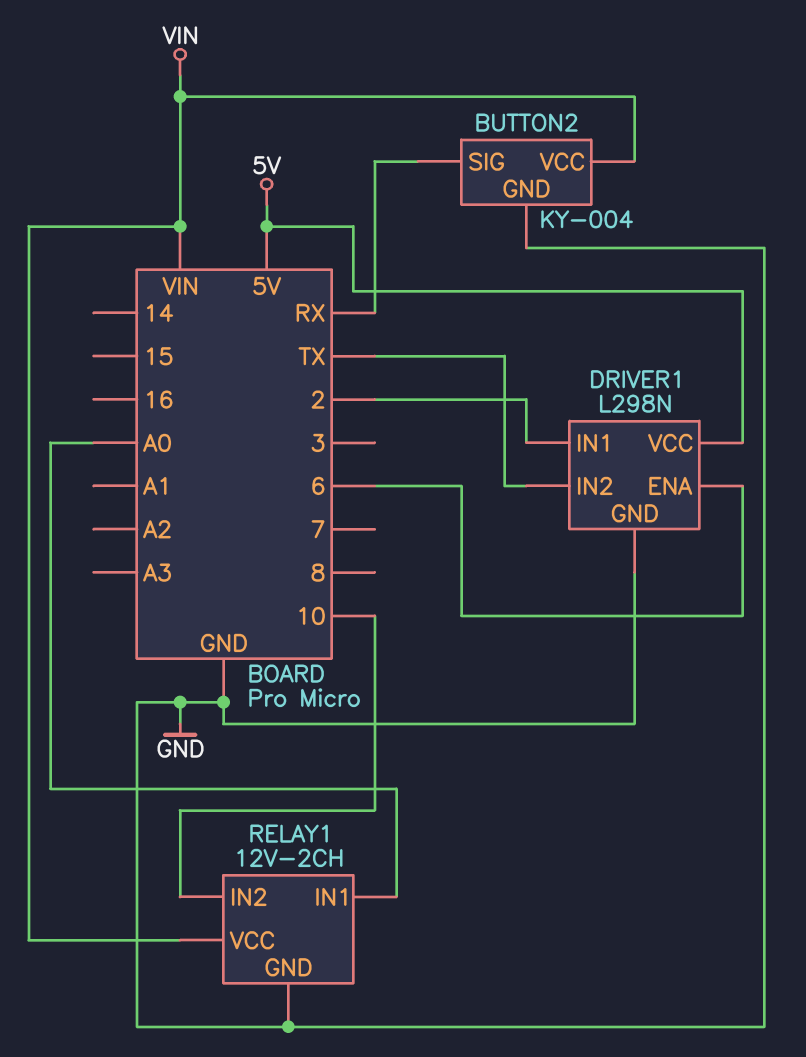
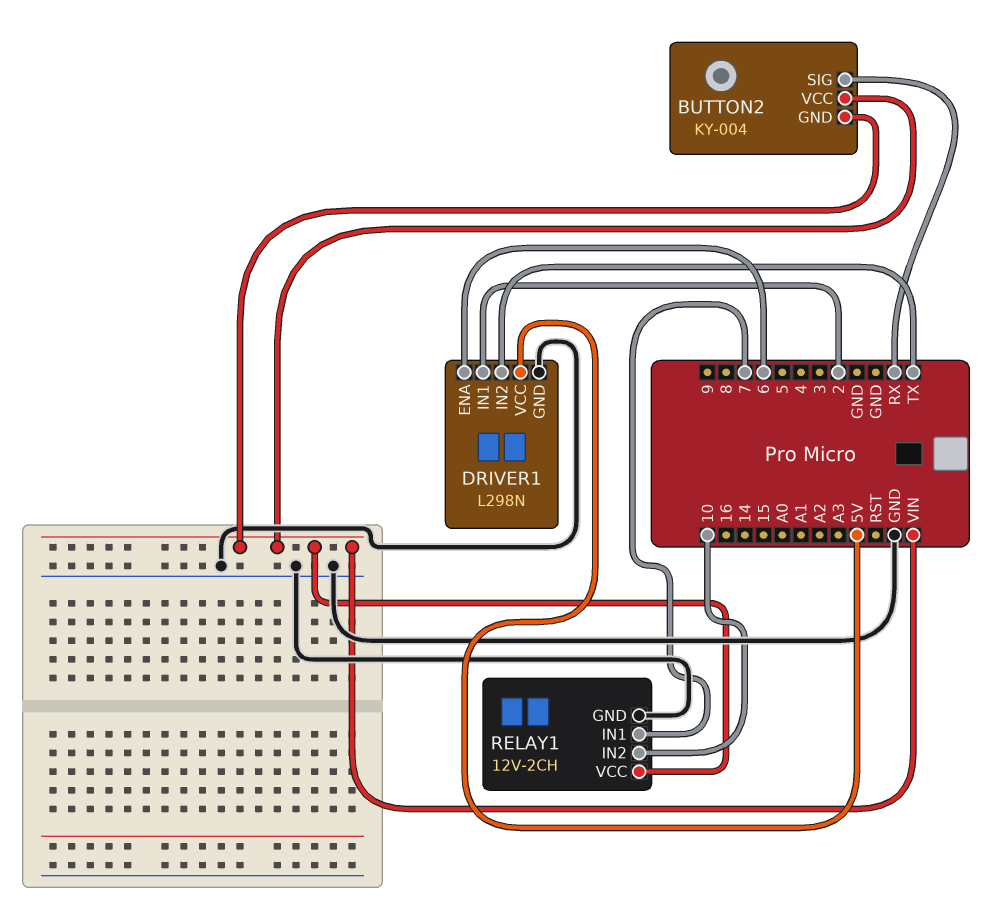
BUTTON2 pin GND: GND -> VIN
RELAY1 pin IN1: A0 -> 7

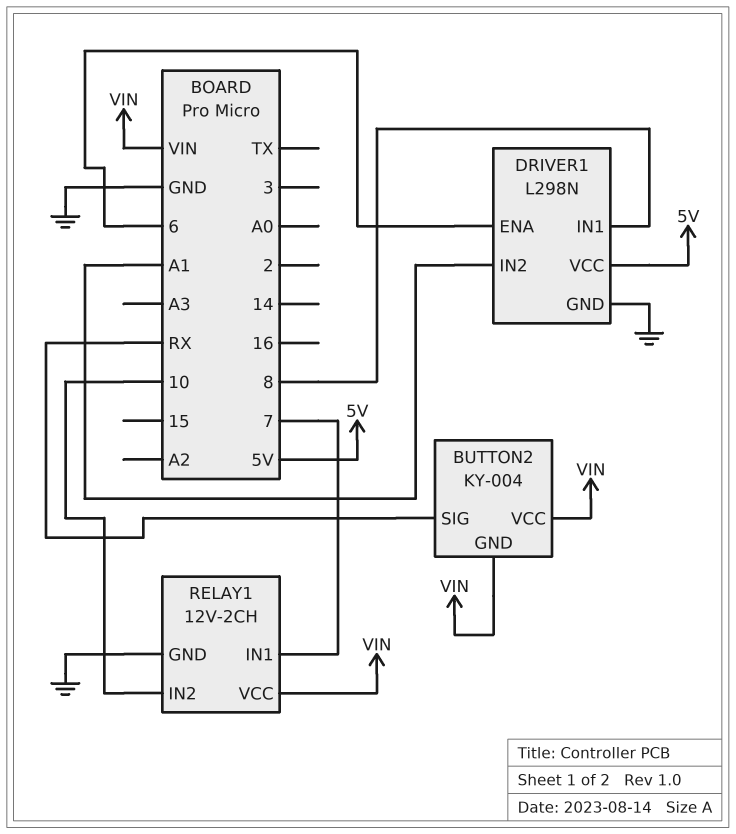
DRIVER1 pin IN1: 2 -> 8
DRIVER1 pin IN2: TX -> A1

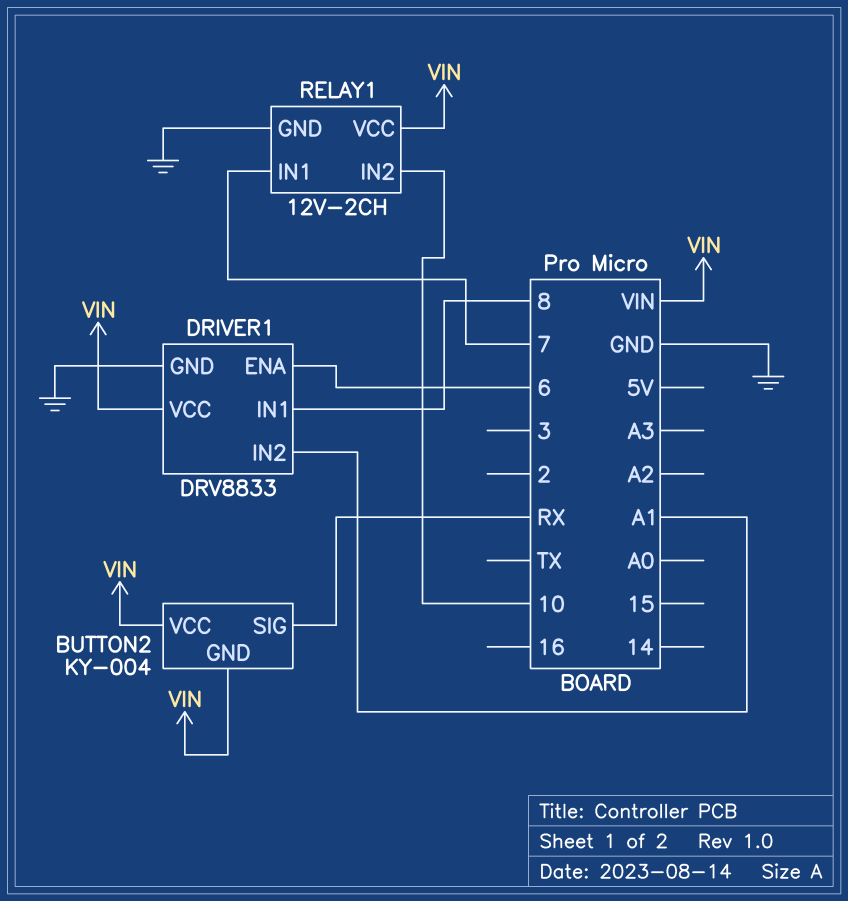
DRIVER1: L298N -> DRV8833
DRIVER1 pin VCC: 5V -> VIN

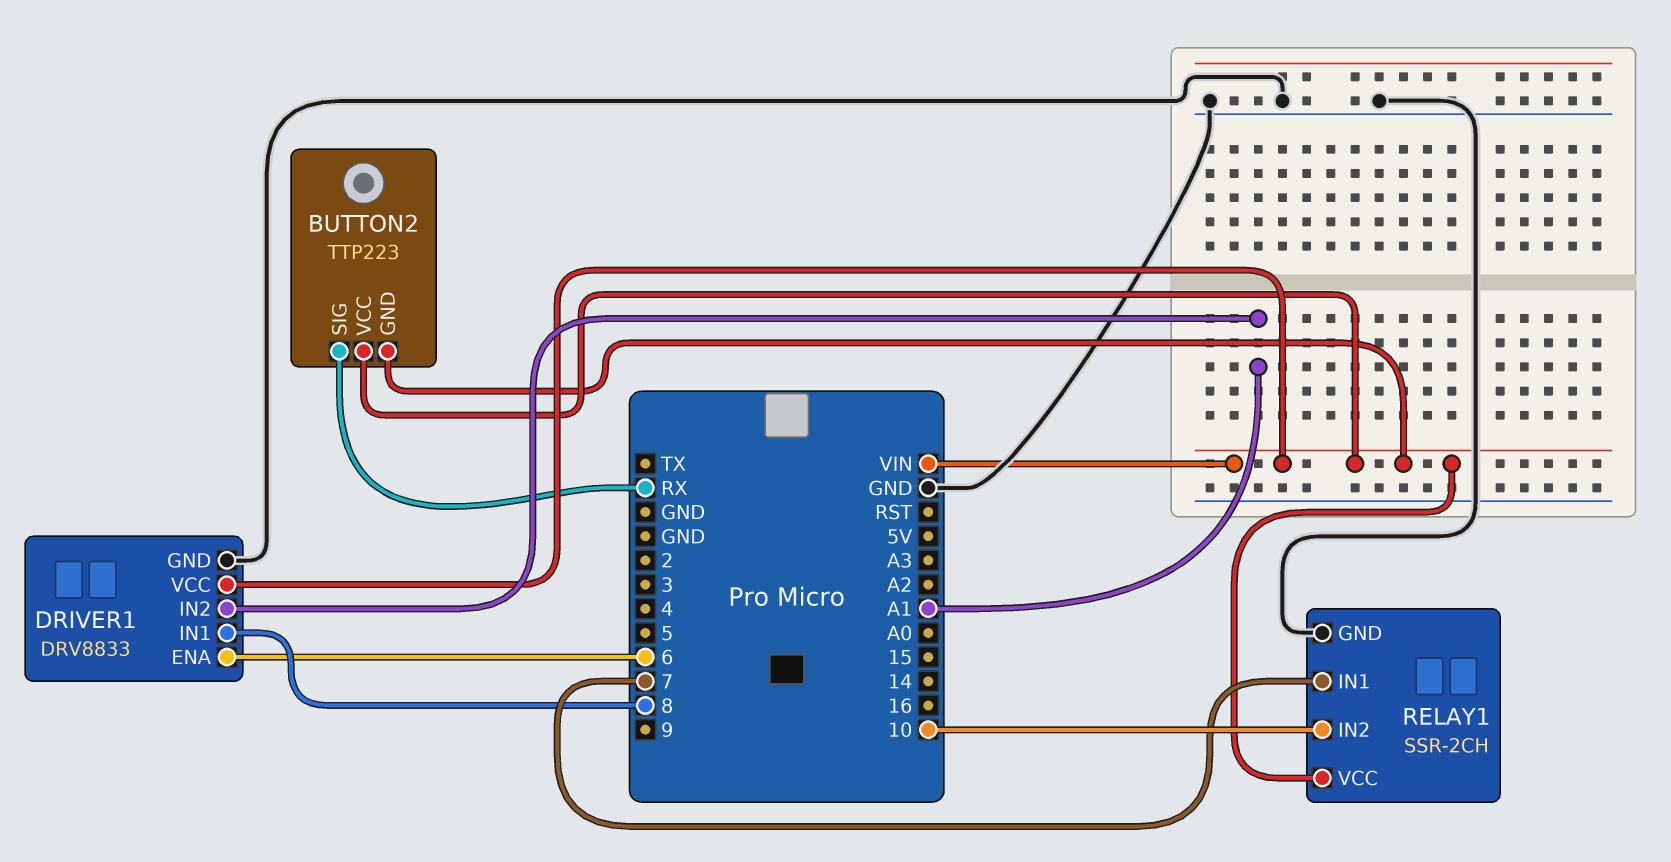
BUTTON2: KY-004 -> TTP223
RELAY1: 12V-2CH -> SSR-2CH

